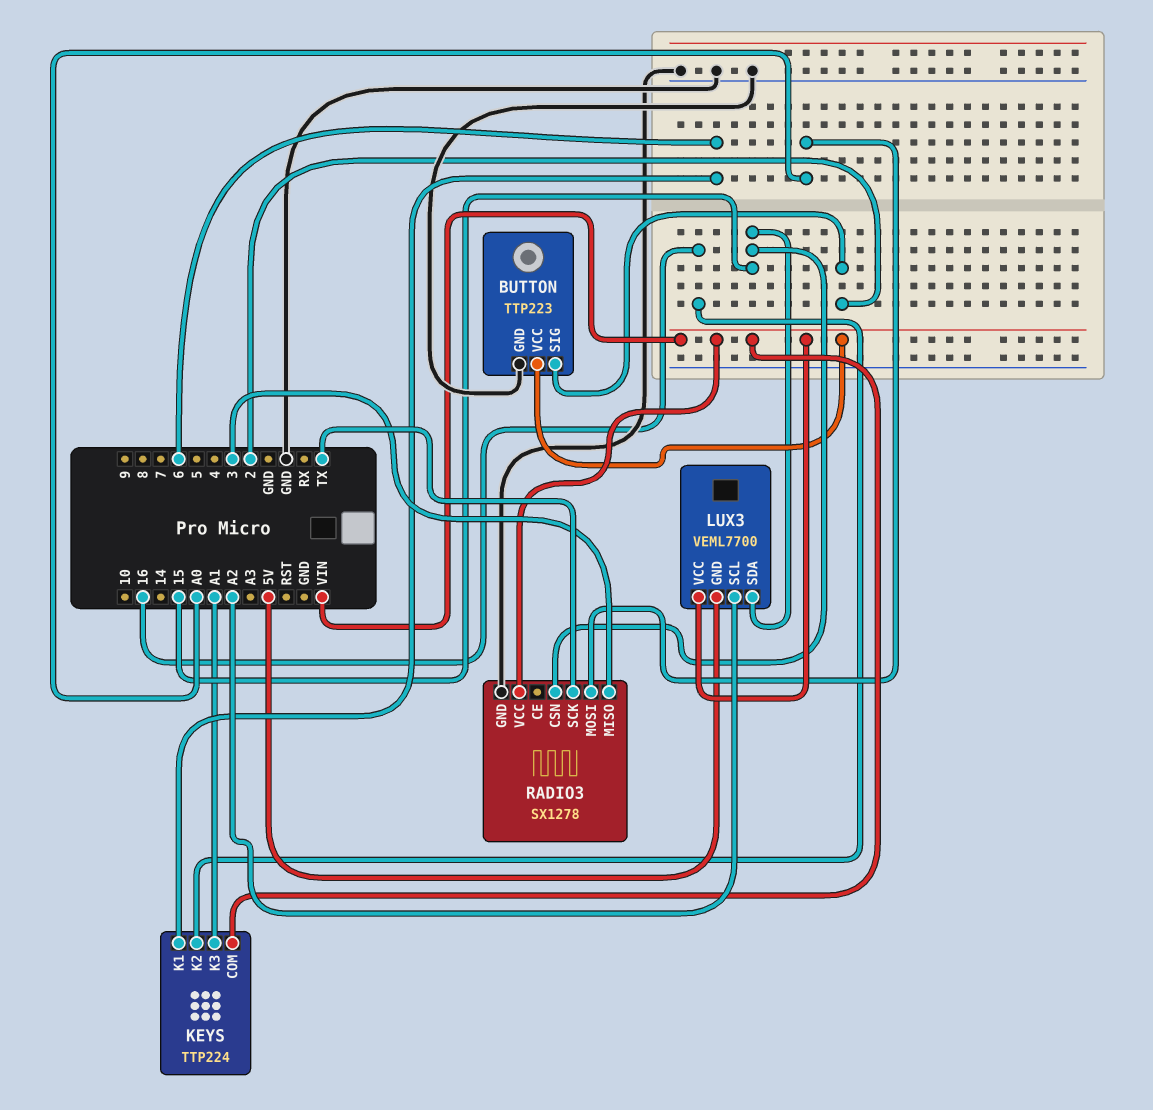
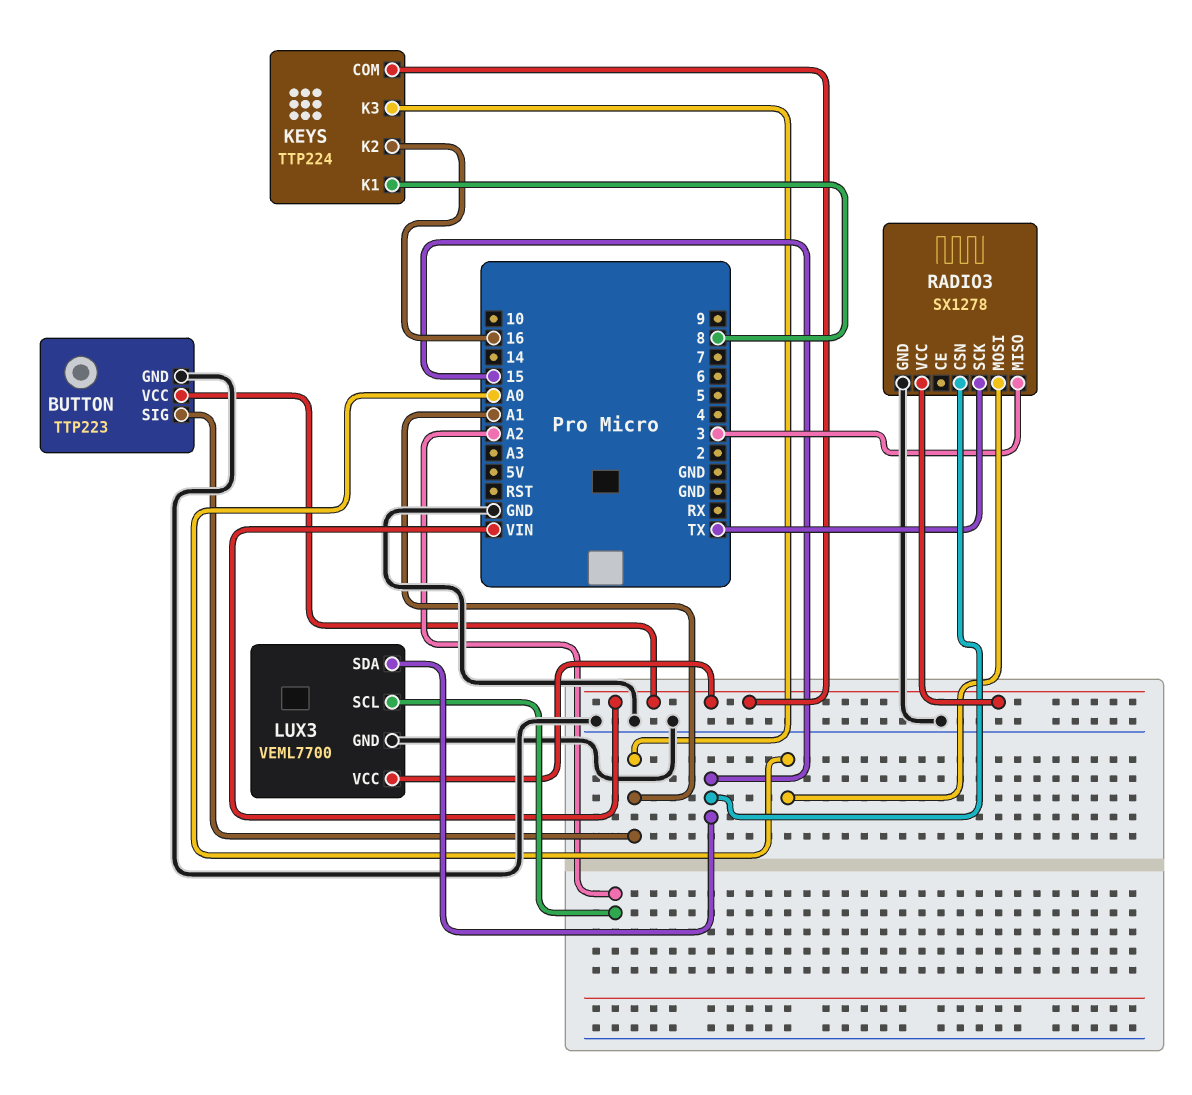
BUTTON pin SIG: 2 -> A1
KEYS pin K1: 6 -> 8
LUX3 pin GND: 5V -> GND

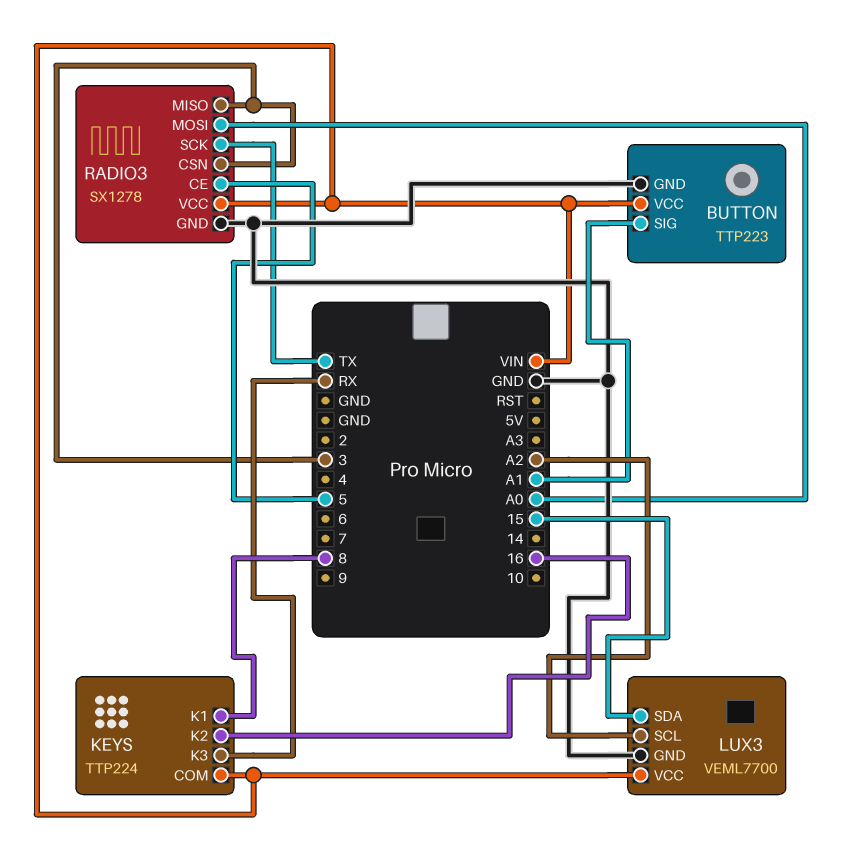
KEYS pin K3: A1 -> RX
RADIO3 pin CE: none -> 5
RADIO3 pin CSN: 15 -> 3

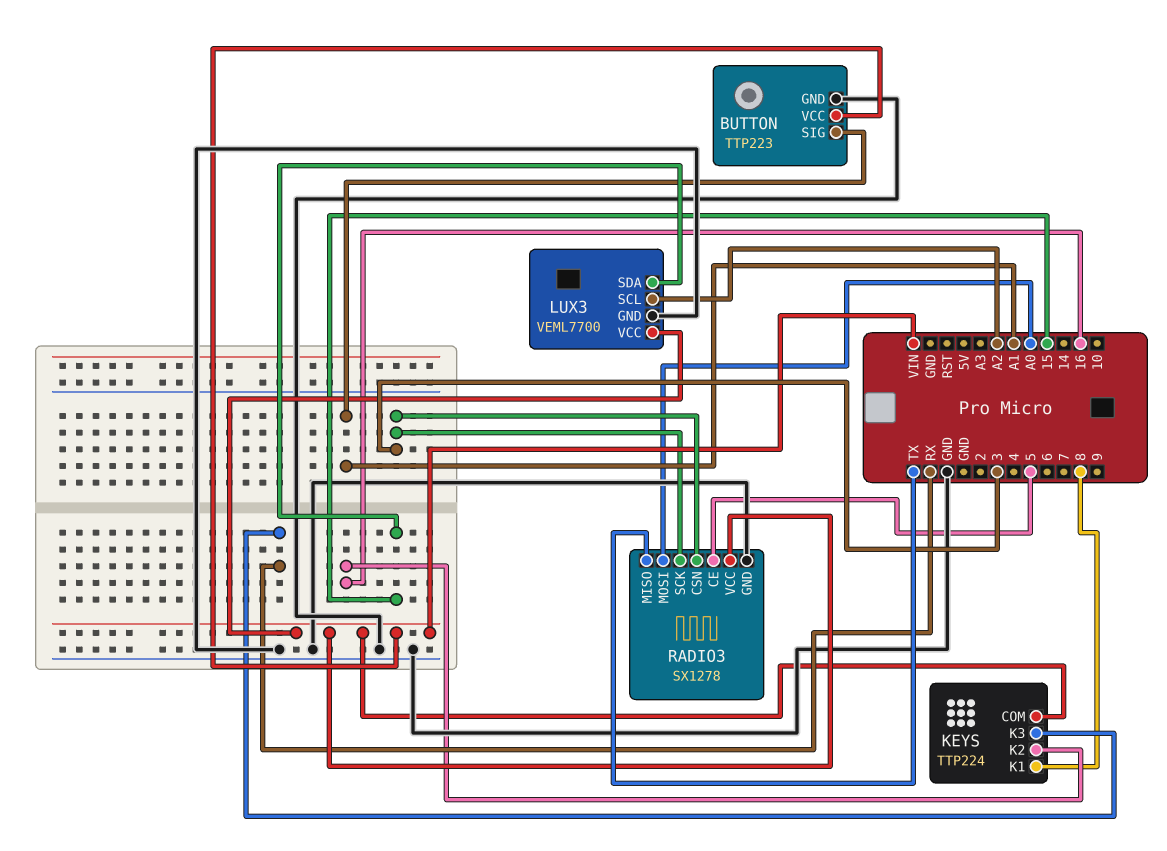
RADIO3 pin MISO: 3 -> TX
RADIO3 pin SCK: TX -> 3

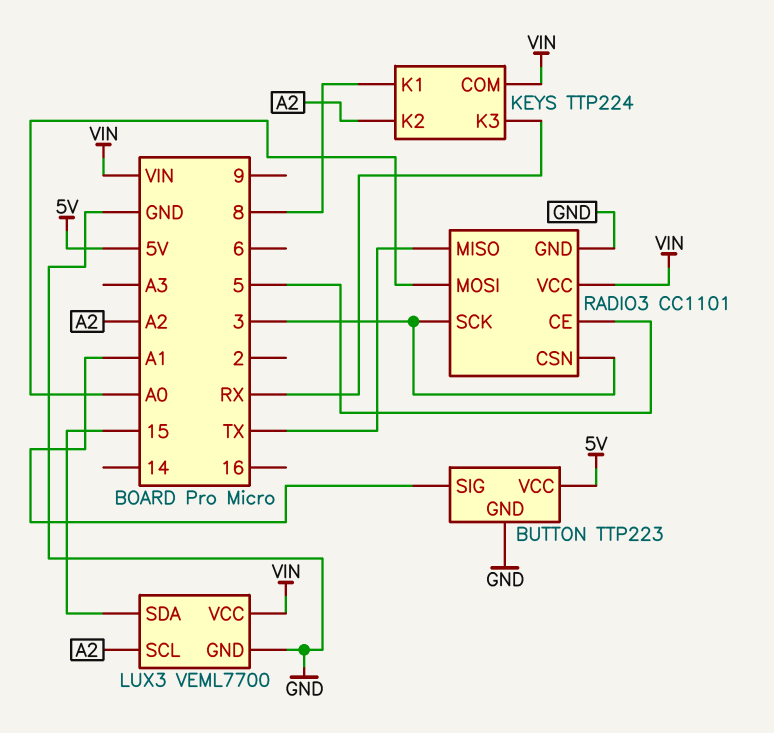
BUTTON pin VCC: VIN -> 5V
KEYS pin K2: 16 -> A2
RADIO3: SX1278 -> CC1101

